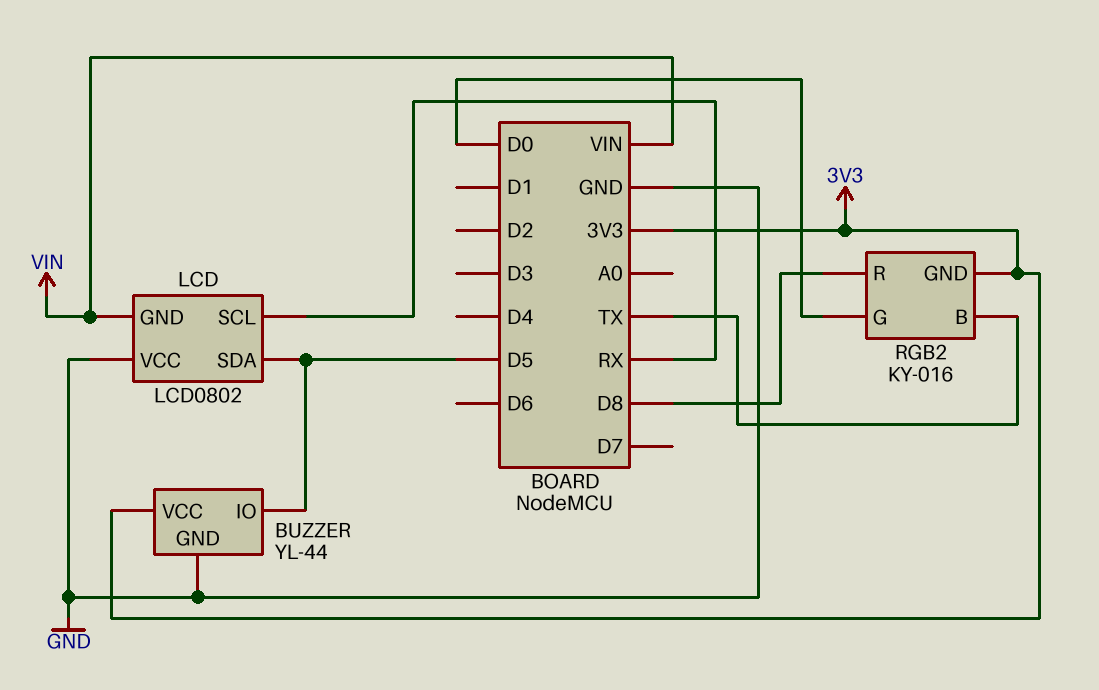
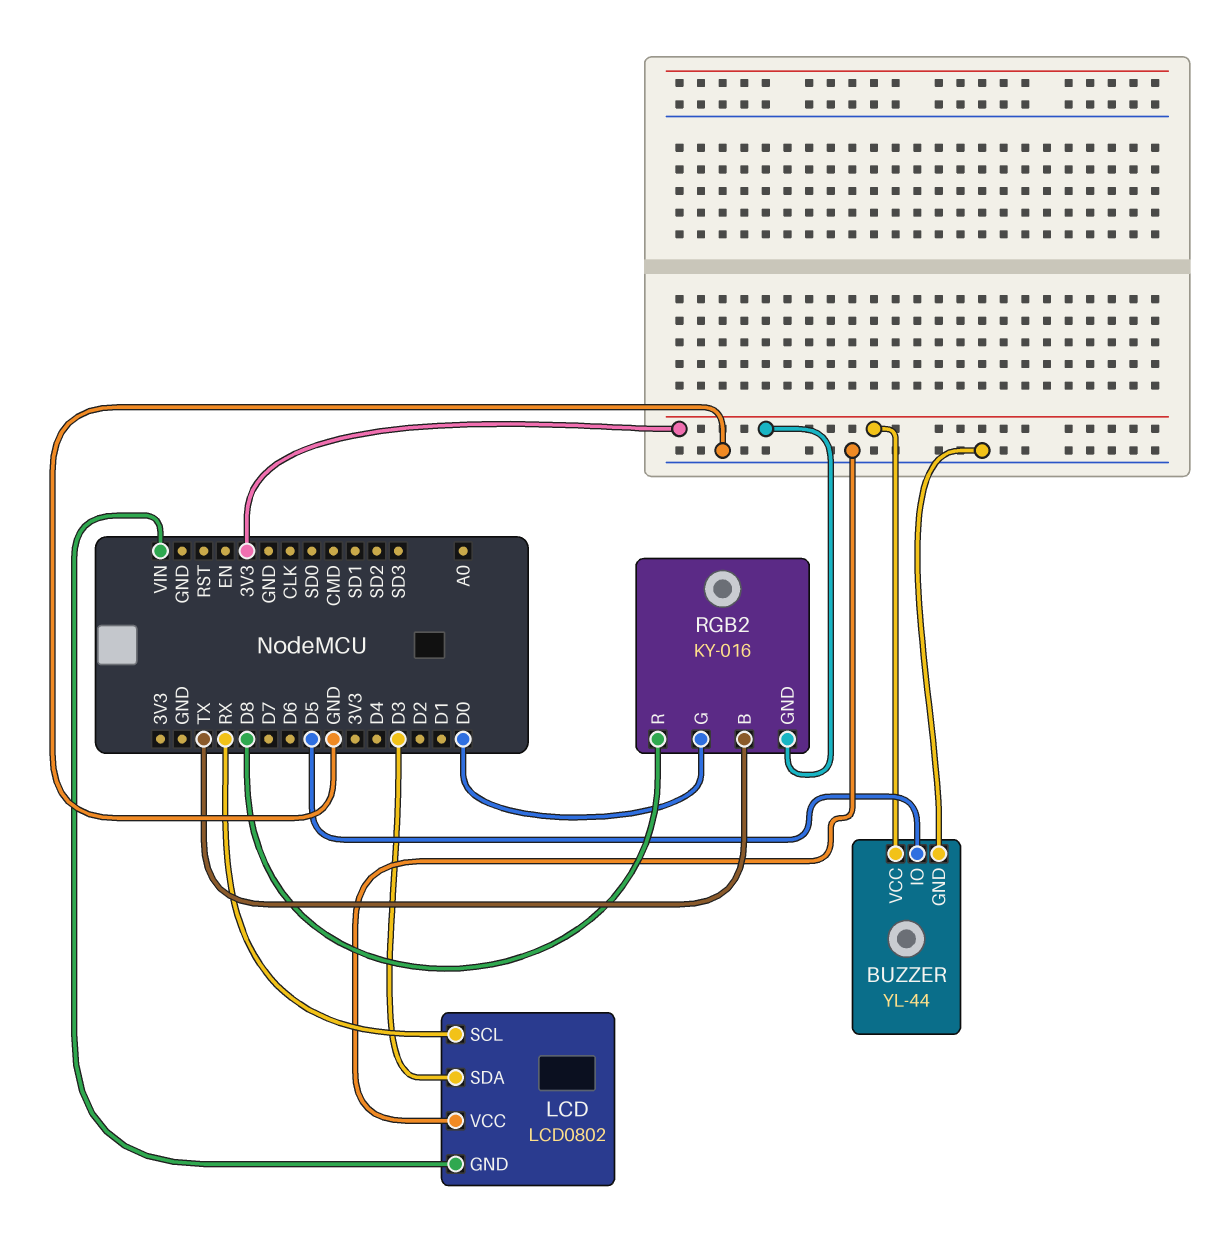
LCD pin SDA: D5 -> D3

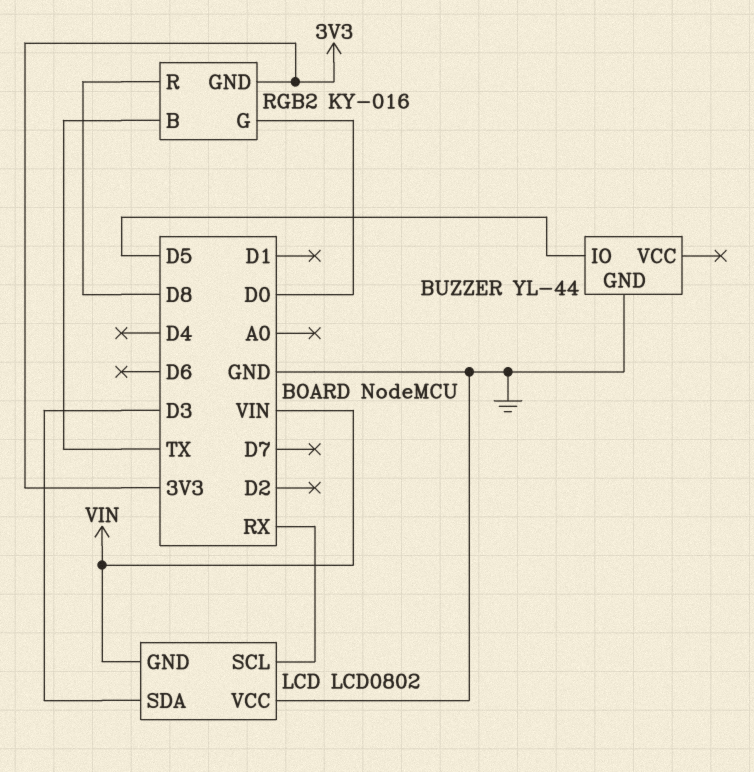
BUZZER pin VCC: 3V3 -> none

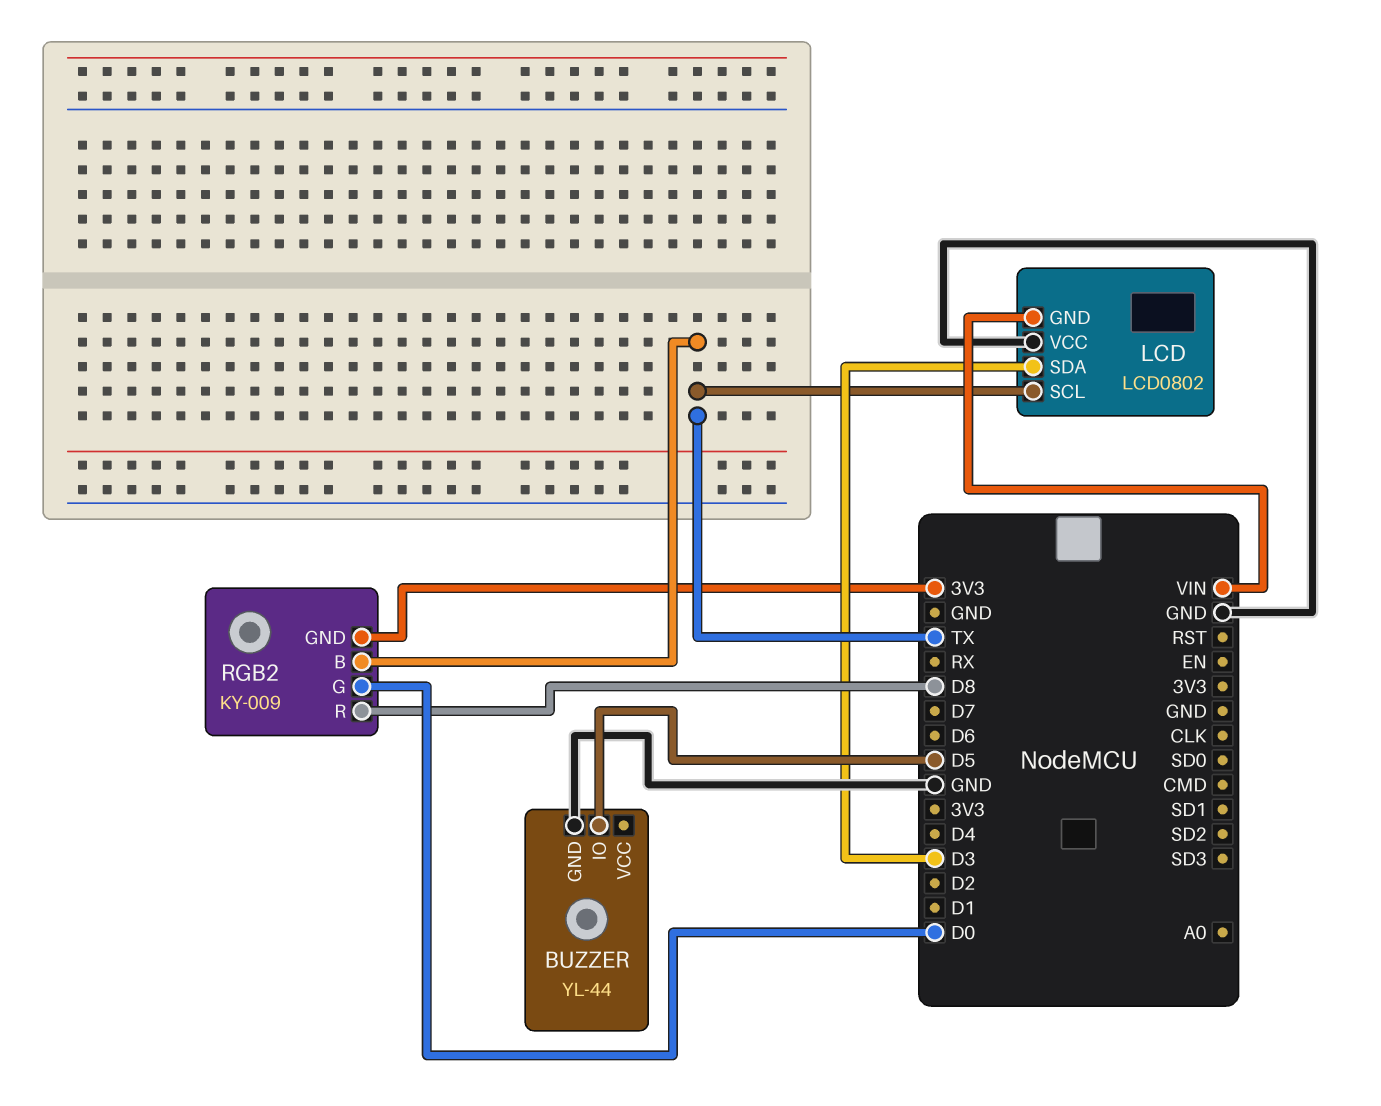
LCD pin SCL: RX -> TX
RGB2: KY-016 -> KY-009

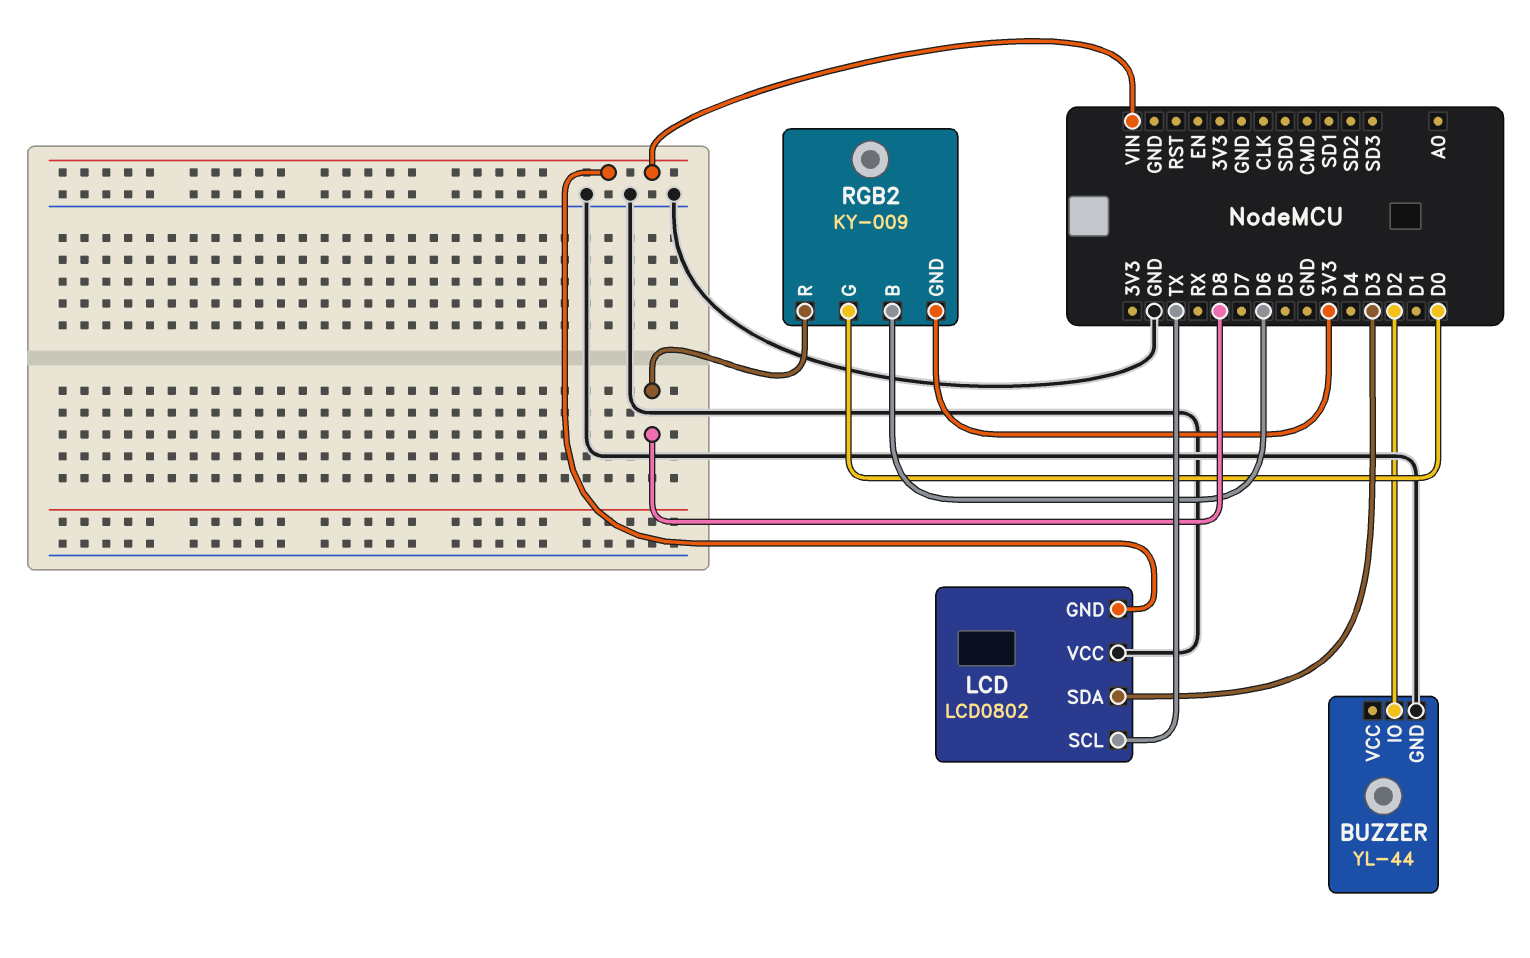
BUZZER pin IO: D5 -> D2
RGB2 pin B: TX -> D6

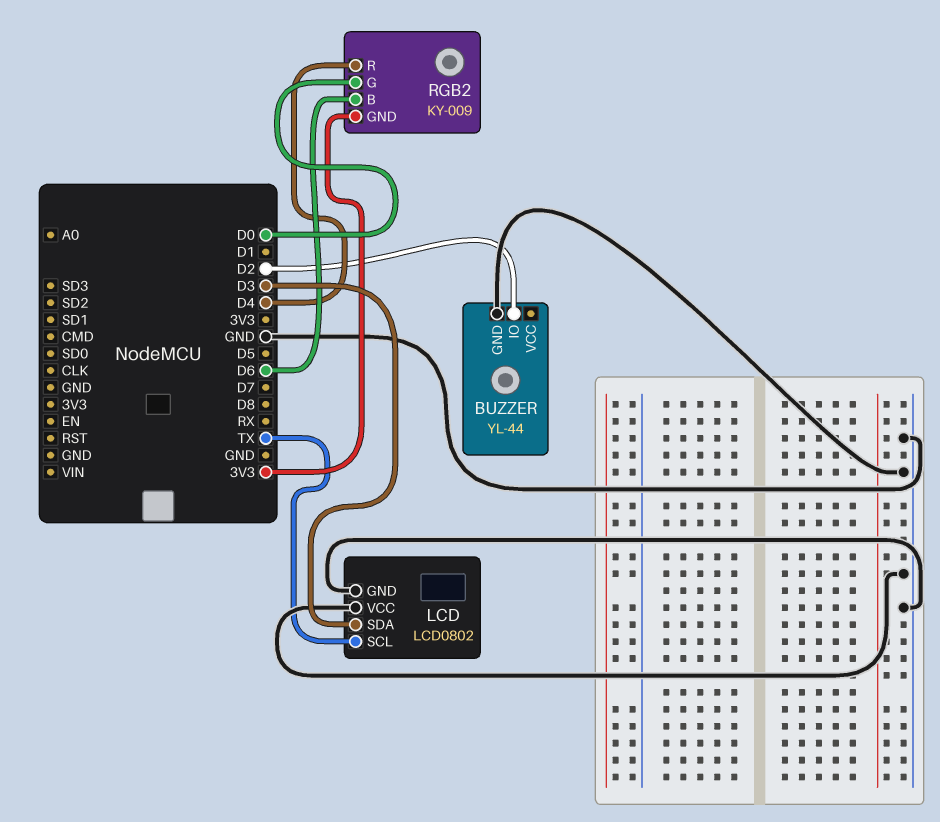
LCD pin GND: VIN -> GND
RGB2 pin R: D8 -> D4

